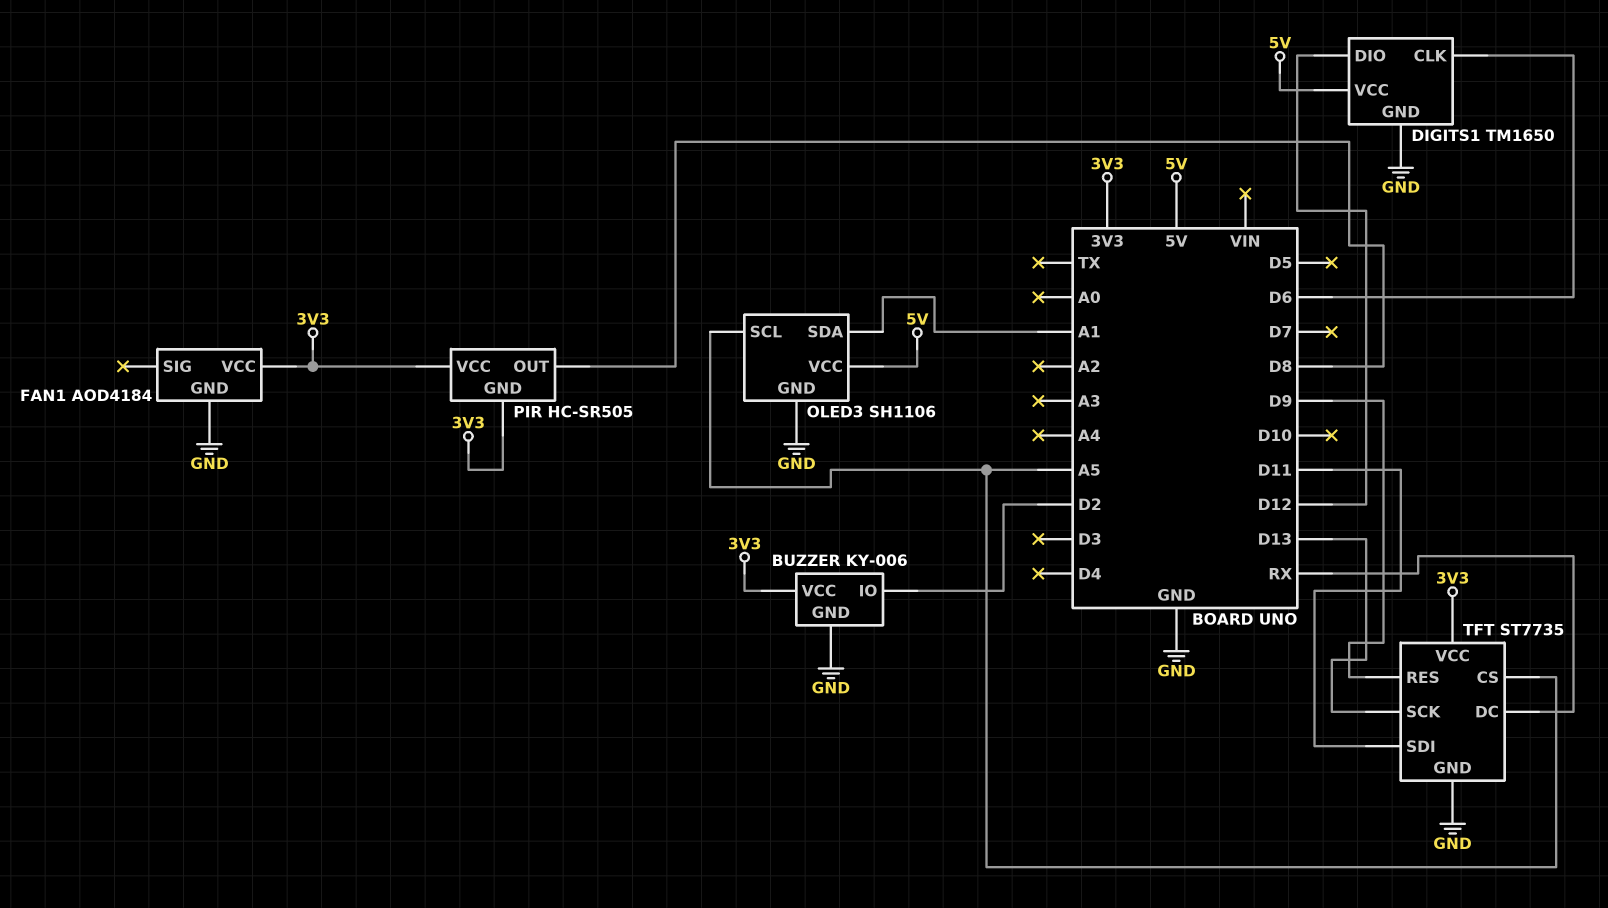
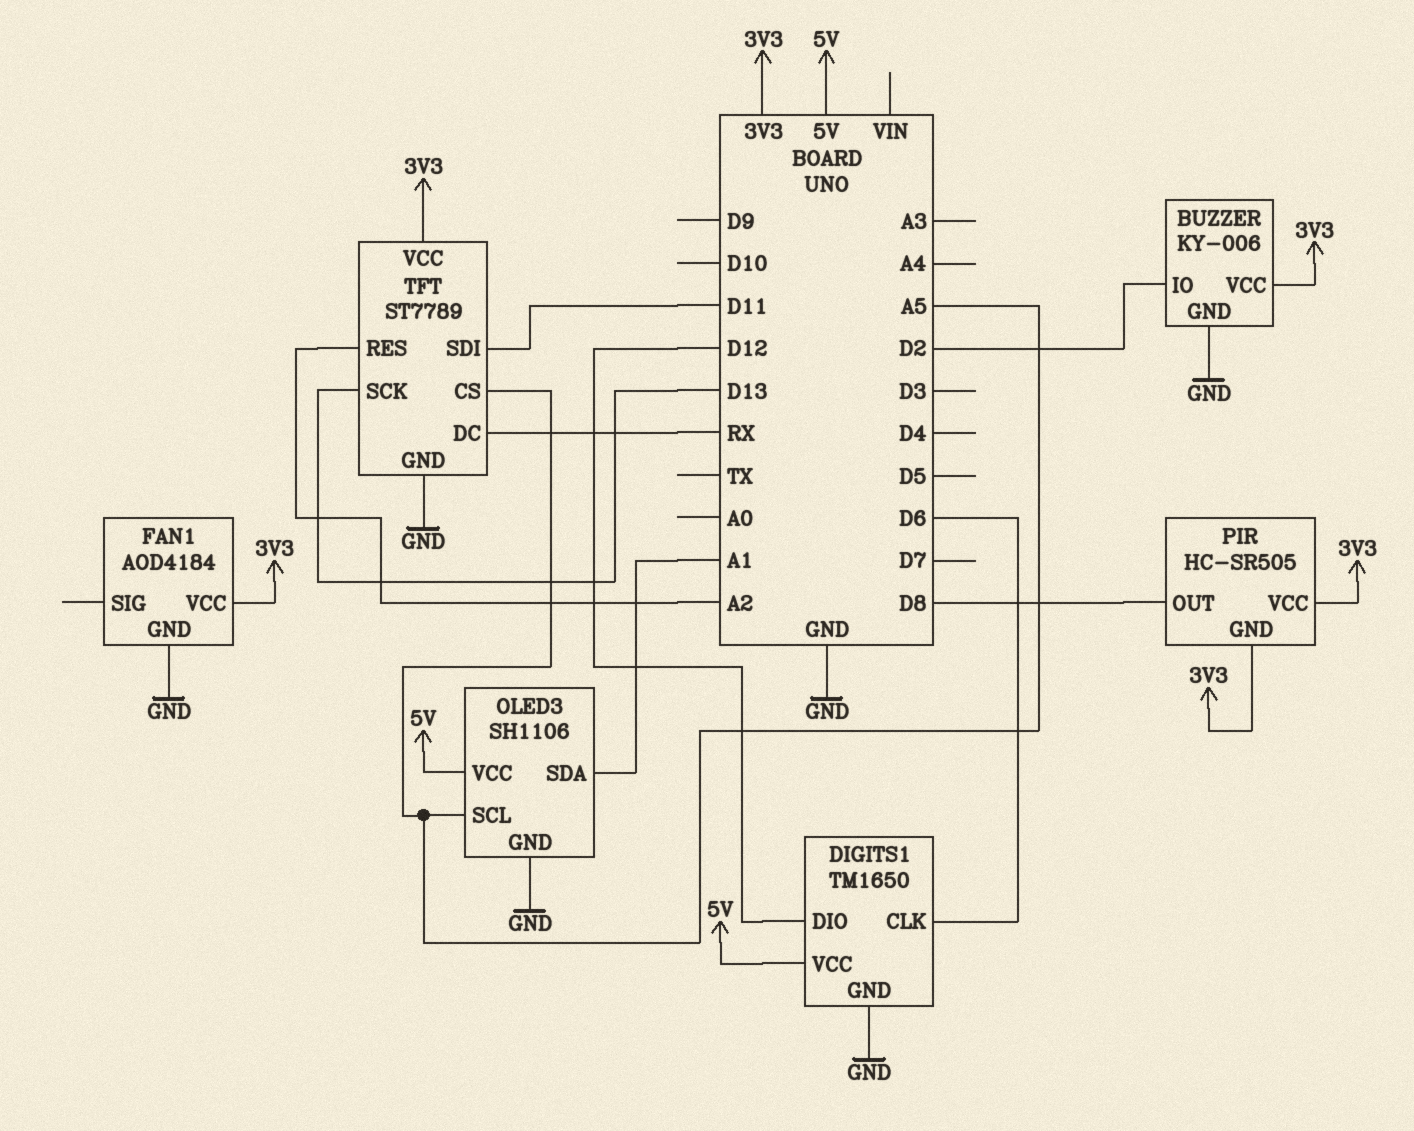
TFT: ST7735 -> ST7789
TFT pin RES: D9 -> A2

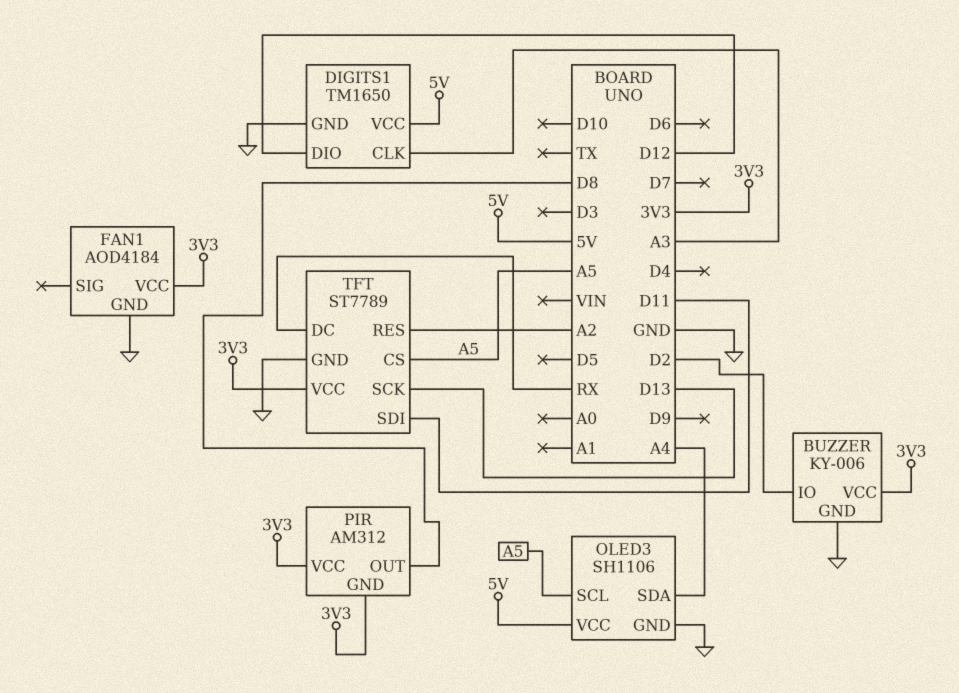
DIGITS1 pin CLK: D6 -> A3
OLED3 pin SDA: A1 -> A4
PIR: HC-SR505 -> AM312

